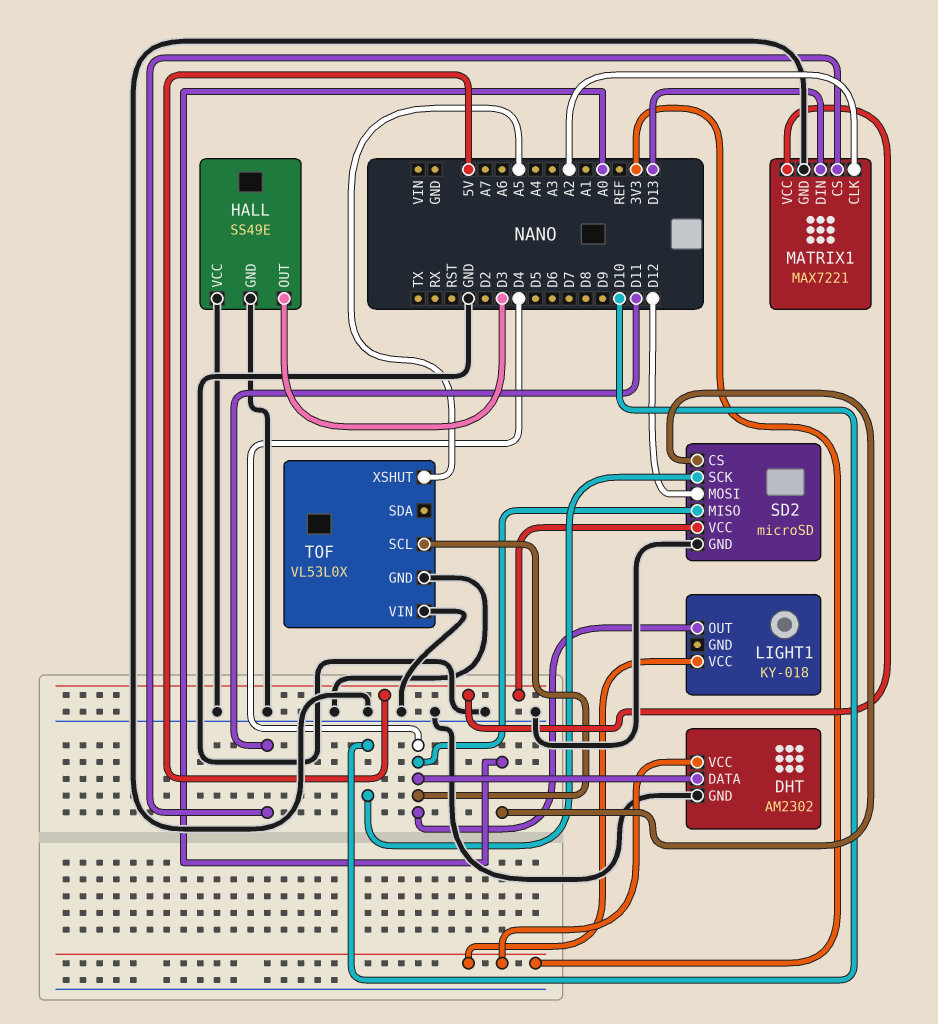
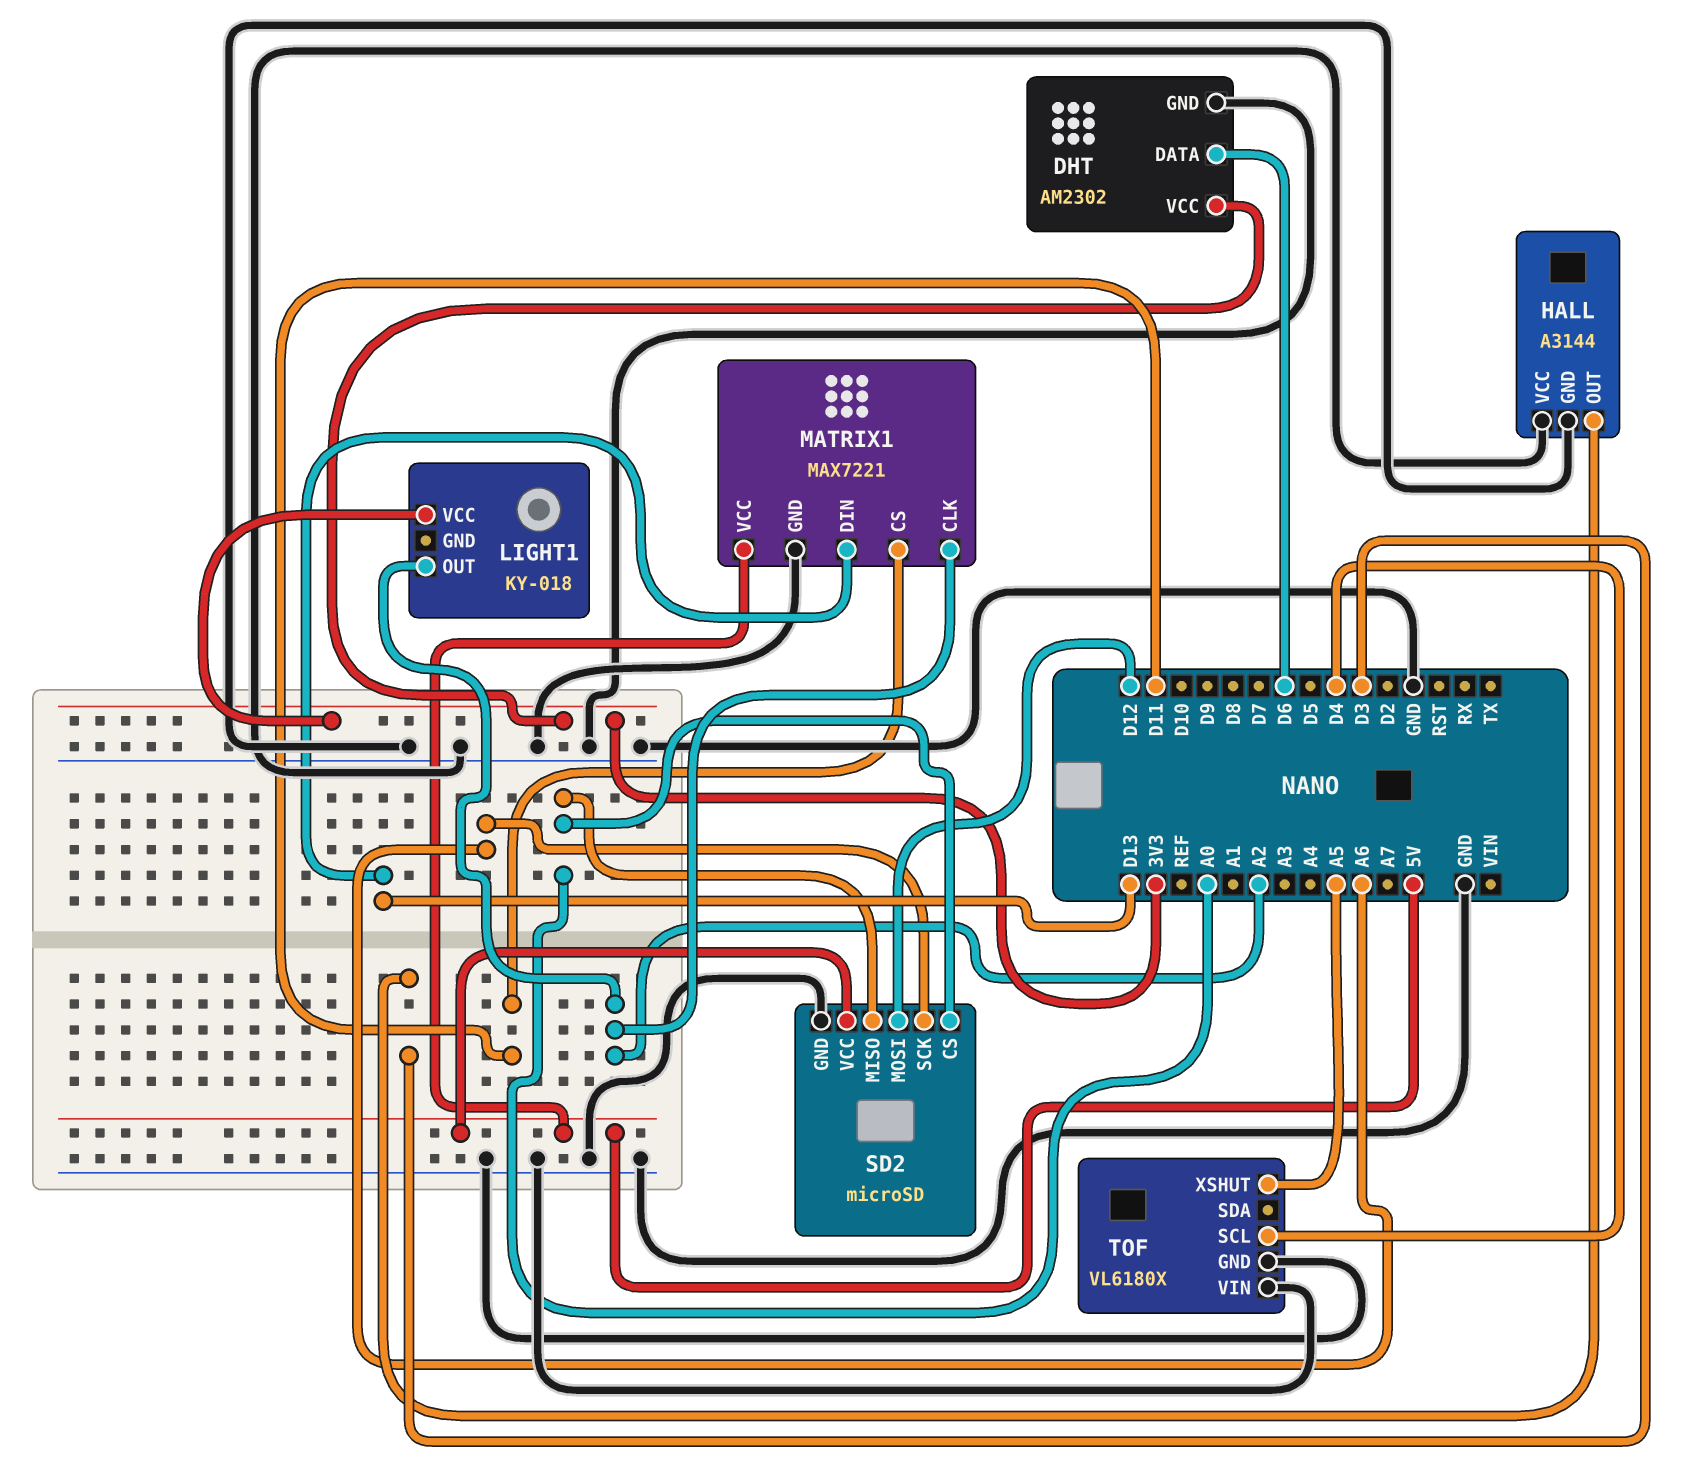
DHT pin DATA: D4 -> D6
HALL: SS49E -> A3144
LIGHT1 pin OUT: D4 -> A2
SD2 pin MISO: D4 -> A0
SD2 pin SCK: D10 -> A6
TOF: VL53L0X -> VL6180X

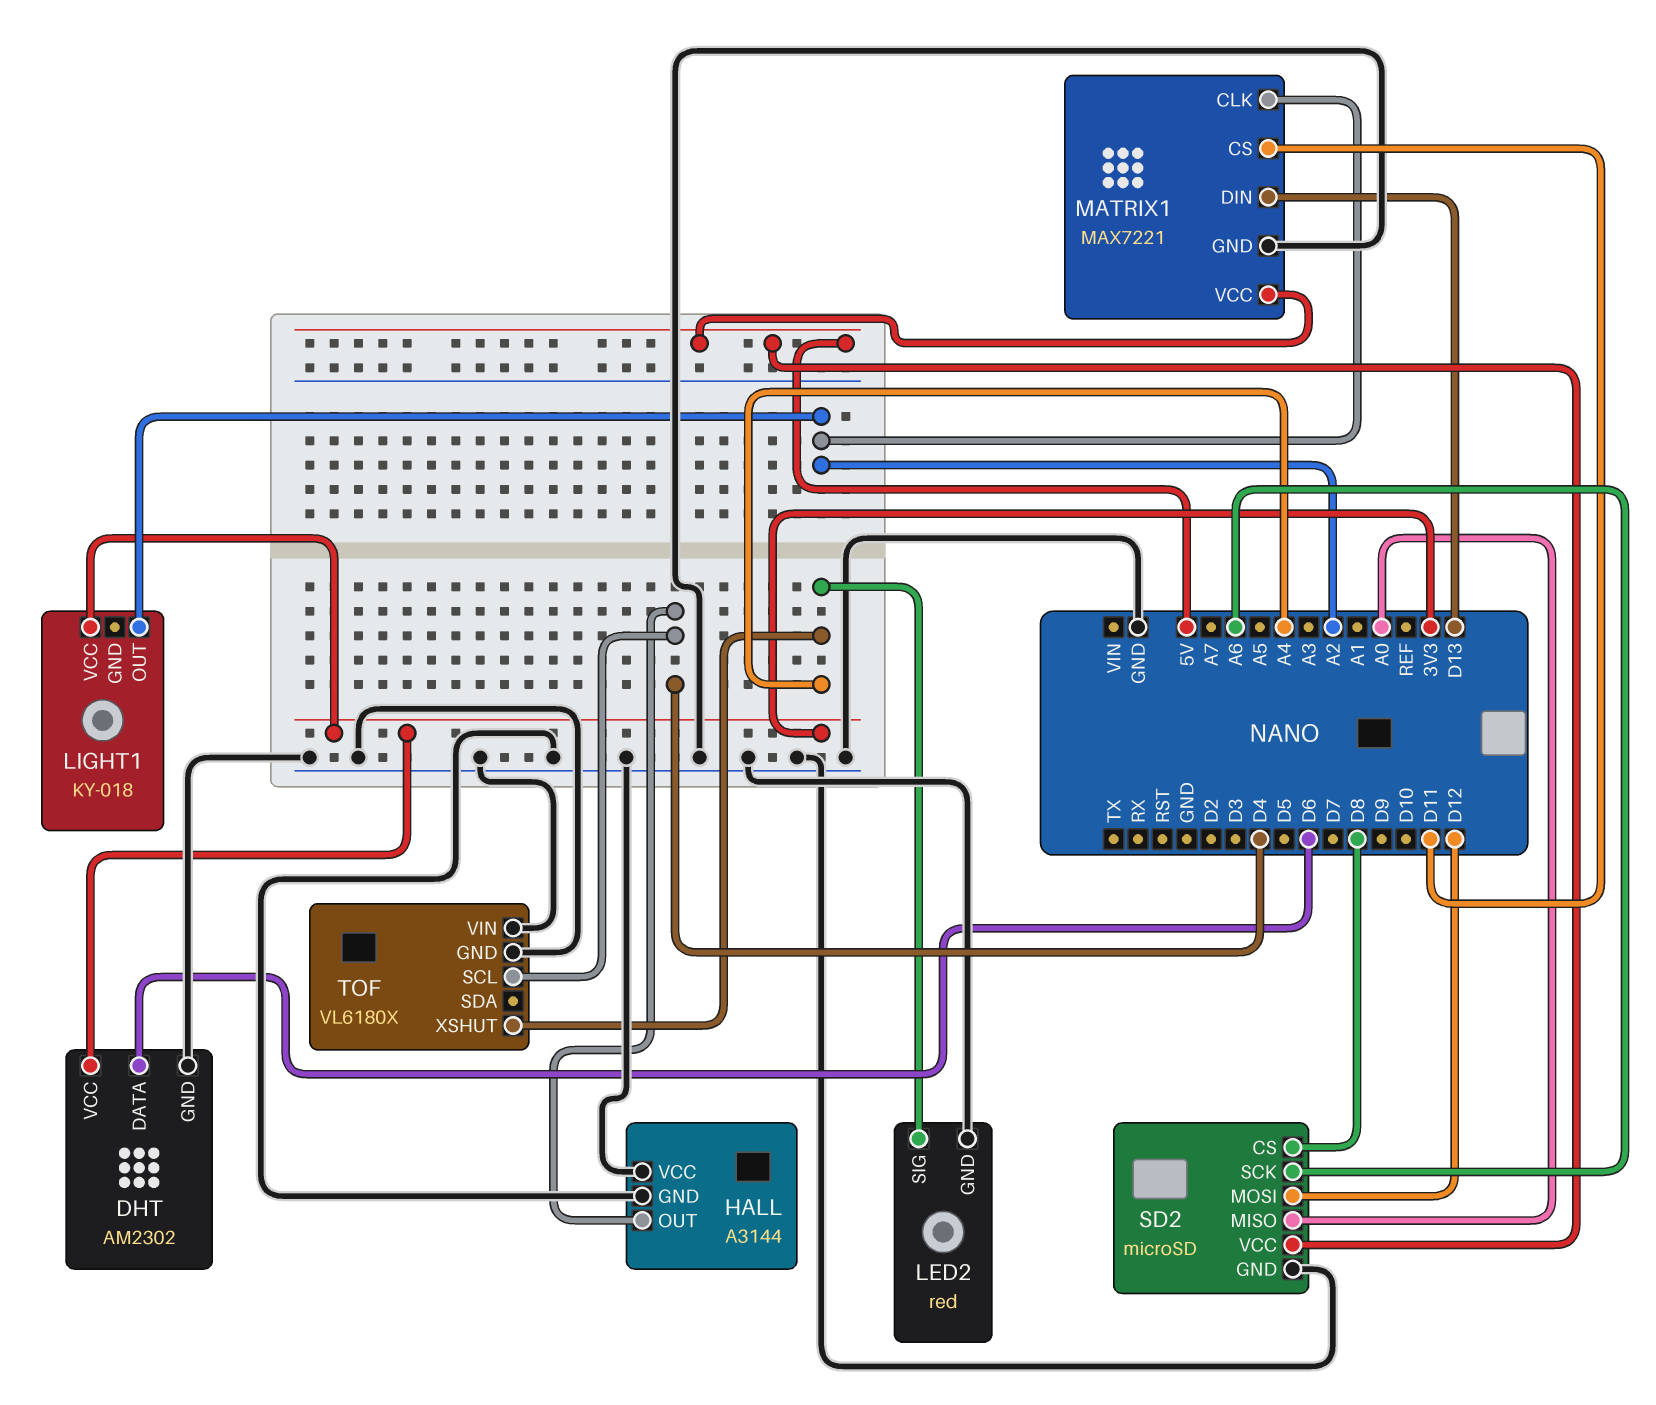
HALL pin OUT: D3 -> D4
LED2: none -> red
LED2 pin GND: none -> GND
LED2 pin SIG: none -> A4
SD2 pin CS: A0 -> D8
TOF pin XSHUT: A5 -> A4

